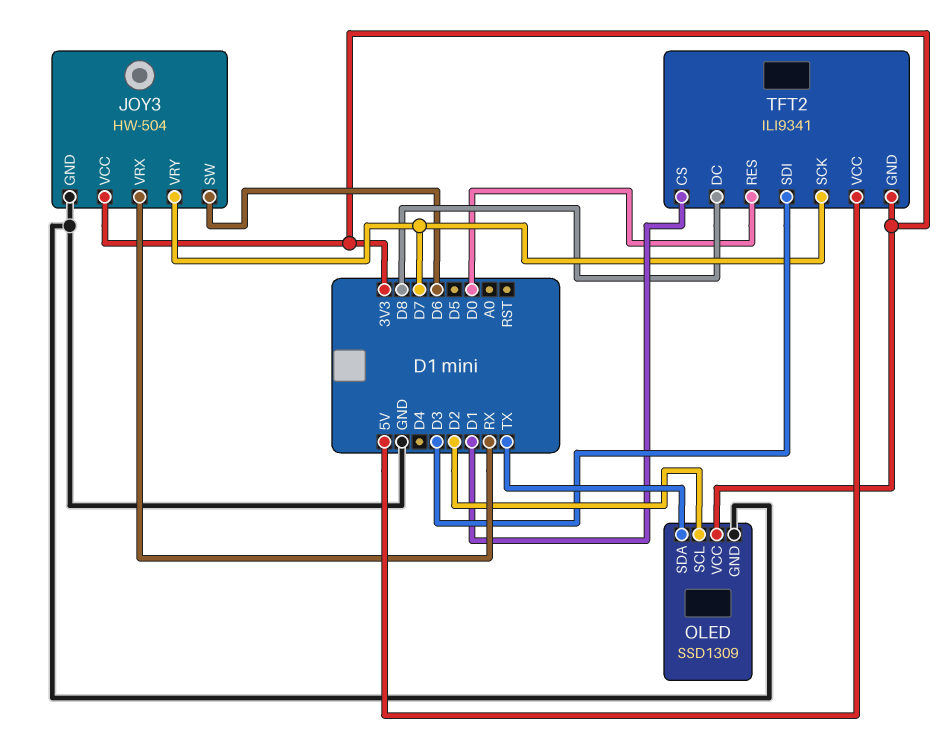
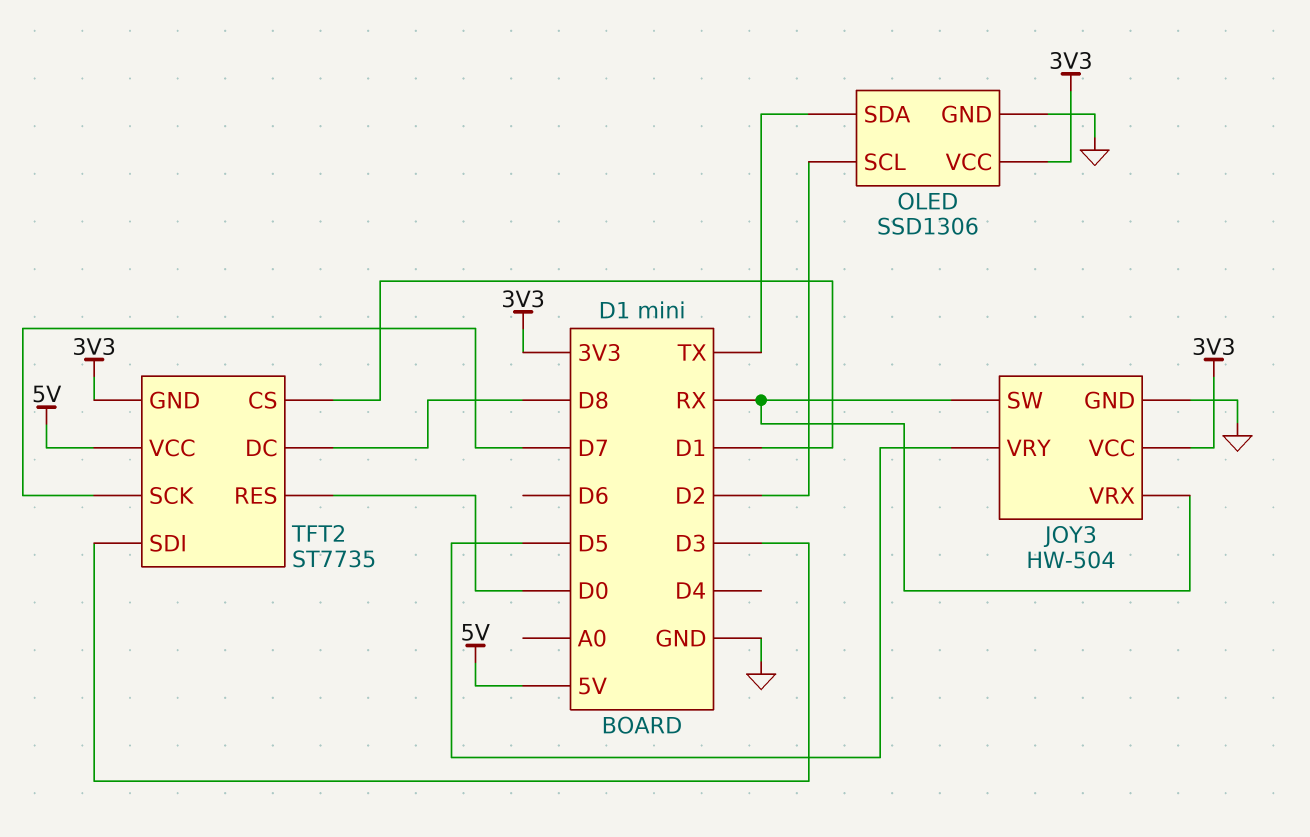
JOY3 pin SW: D6 -> RX
JOY3 pin VRY: D7 -> D5
OLED: SSD1309 -> SSD1306
TFT2: ILI9341 -> ST7735

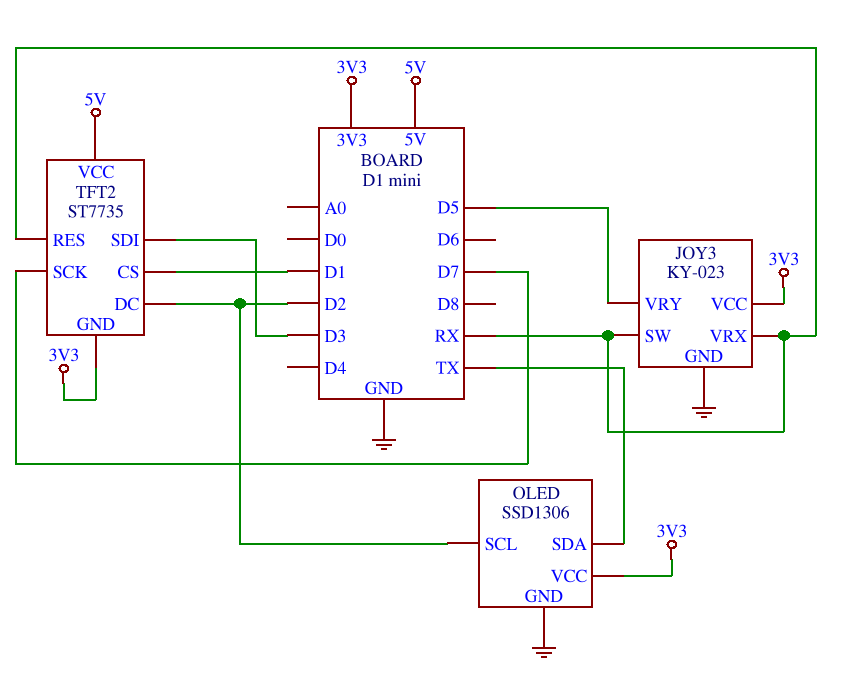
JOY3: HW-504 -> KY-023
TFT2 pin DC: D8 -> D2
TFT2 pin RES: D0 -> RX

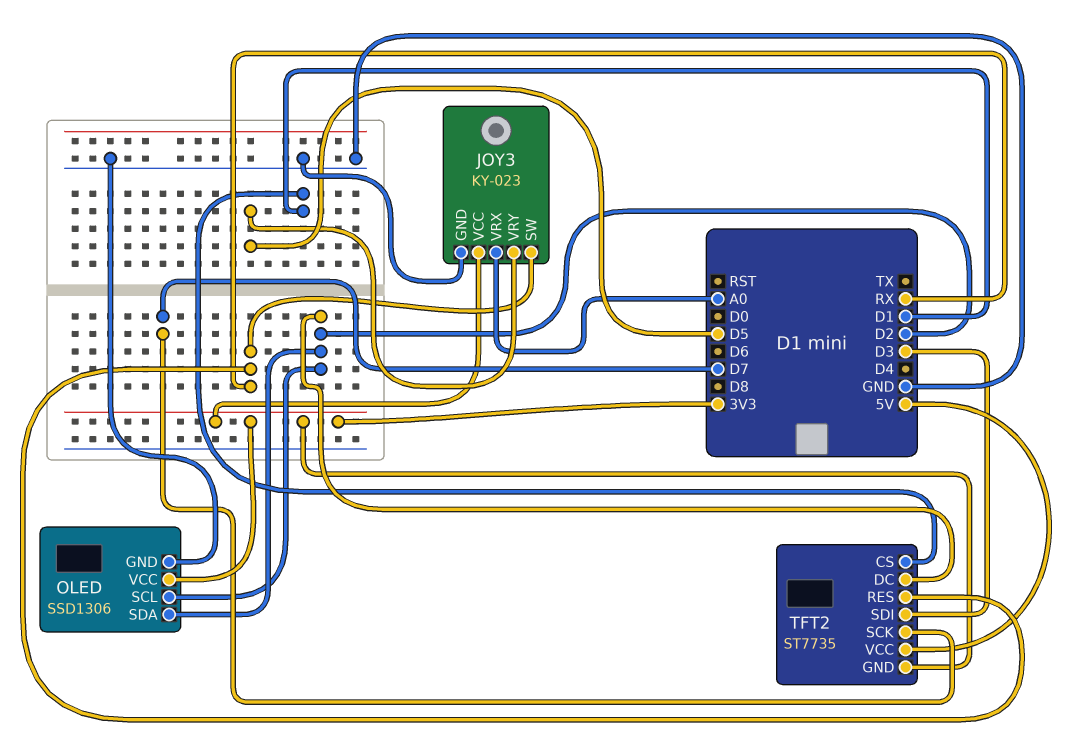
JOY3 pin VRX: RX -> A0
OLED pin SDA: TX -> D2

